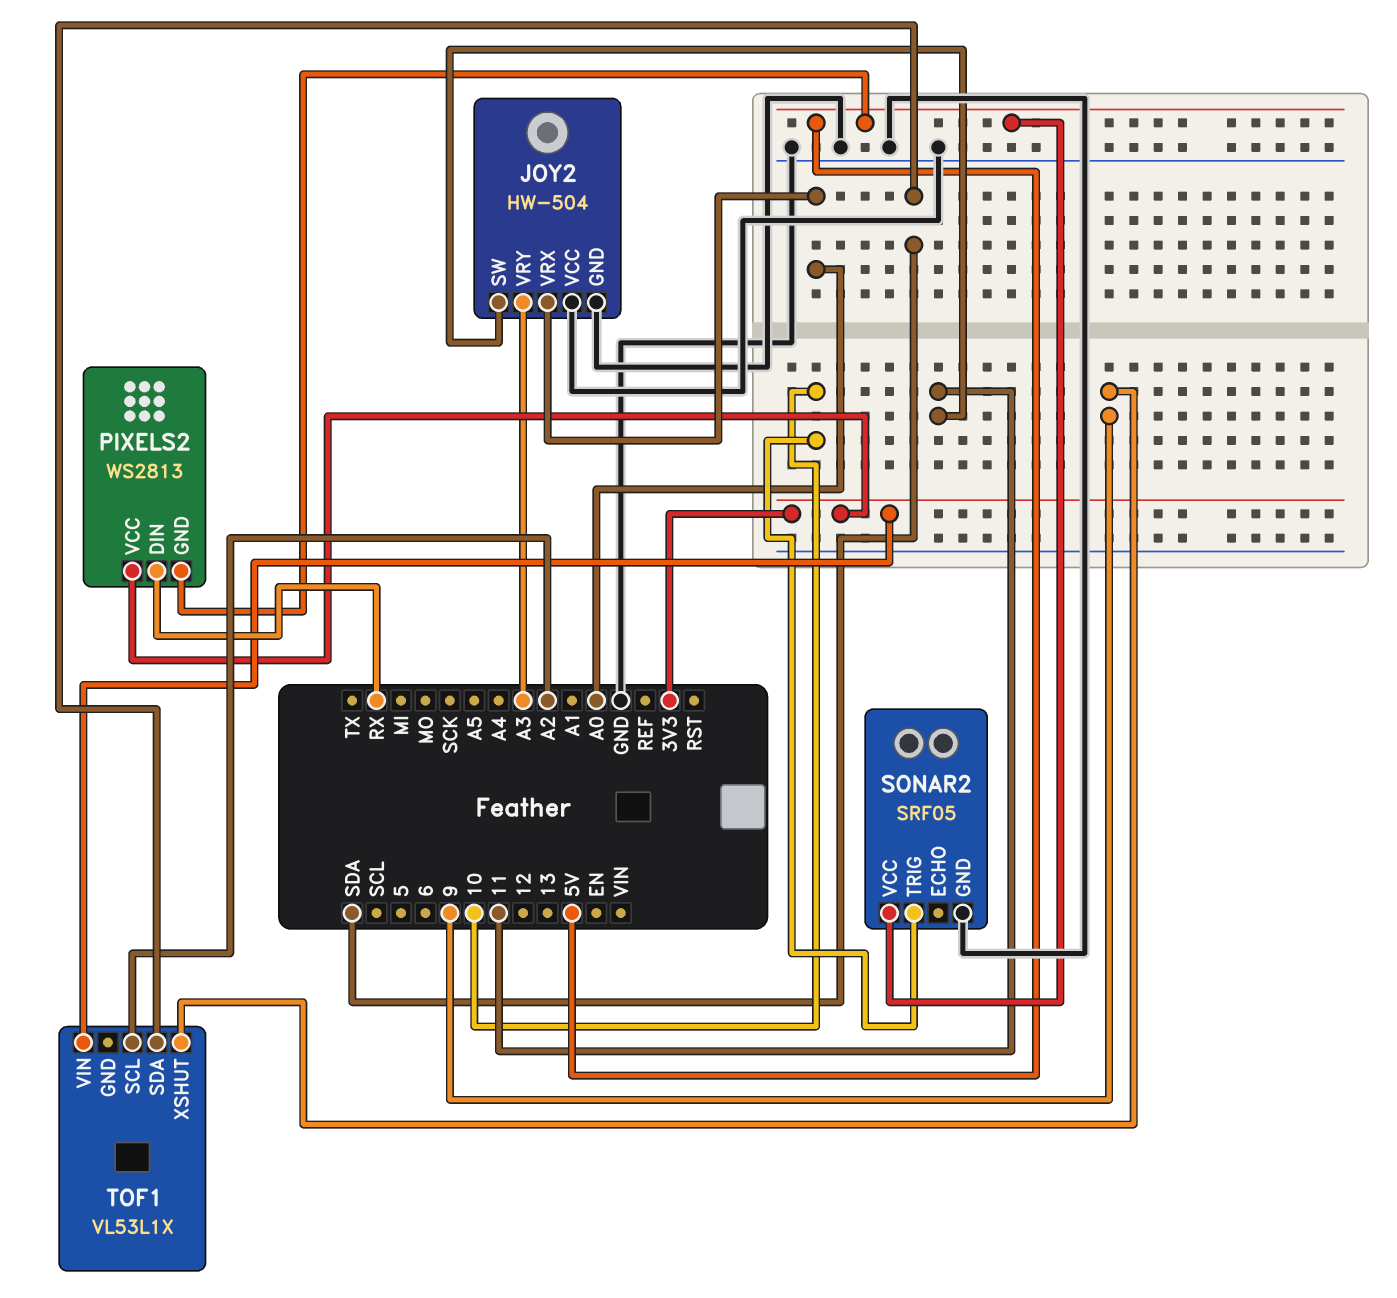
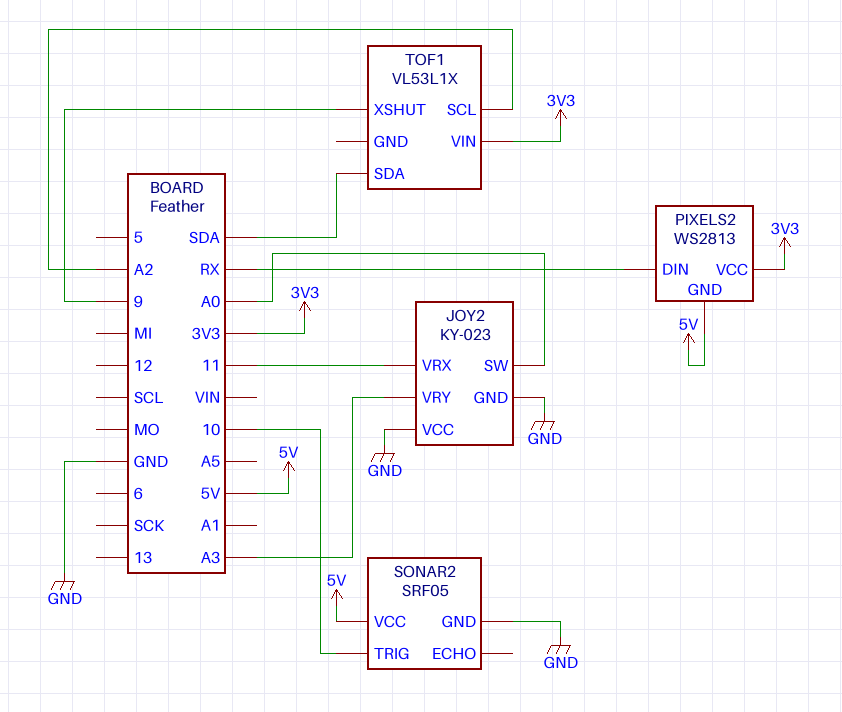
JOY2: HW-504 -> KY-023
JOY2 pin SW: 11 -> A0
JOY2 pin VRX: A0 -> 11

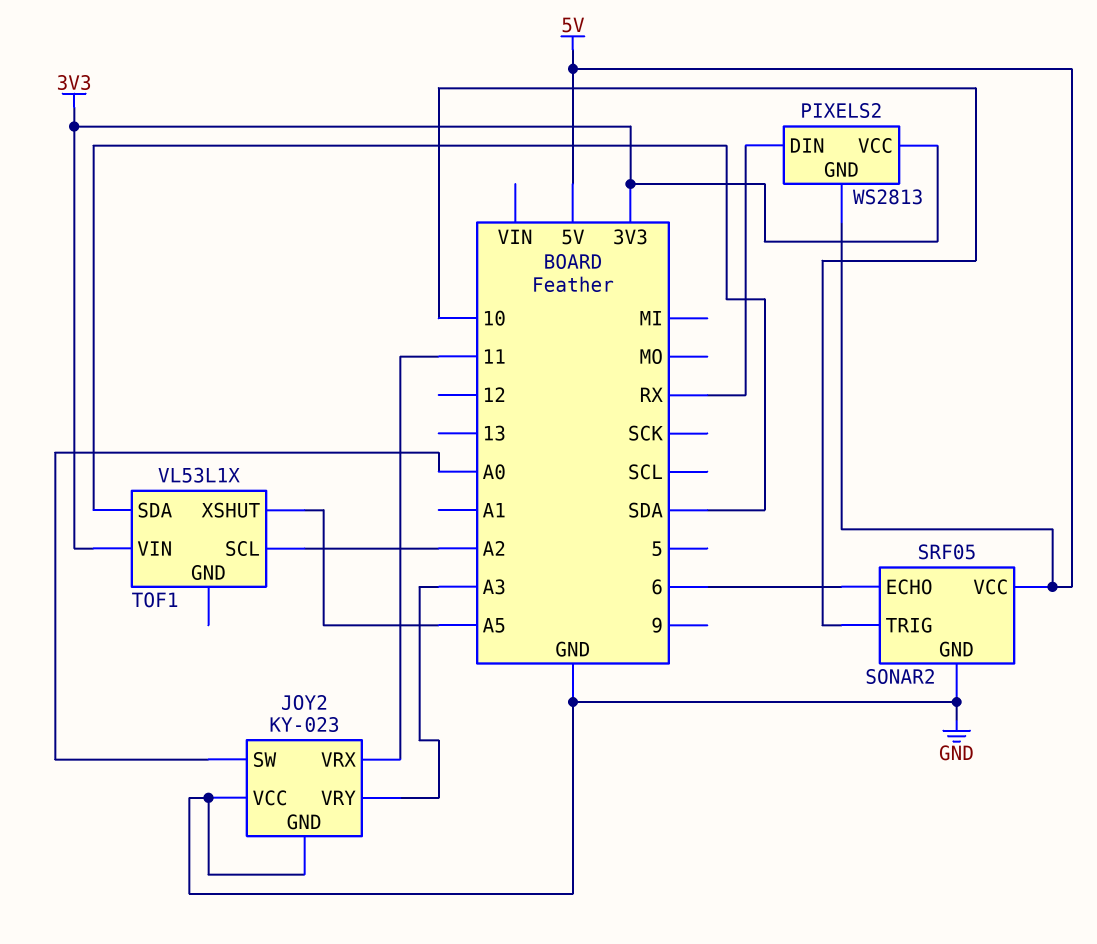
SONAR2 pin ECHO: none -> 6
TOF1 pin XSHUT: 9 -> A5

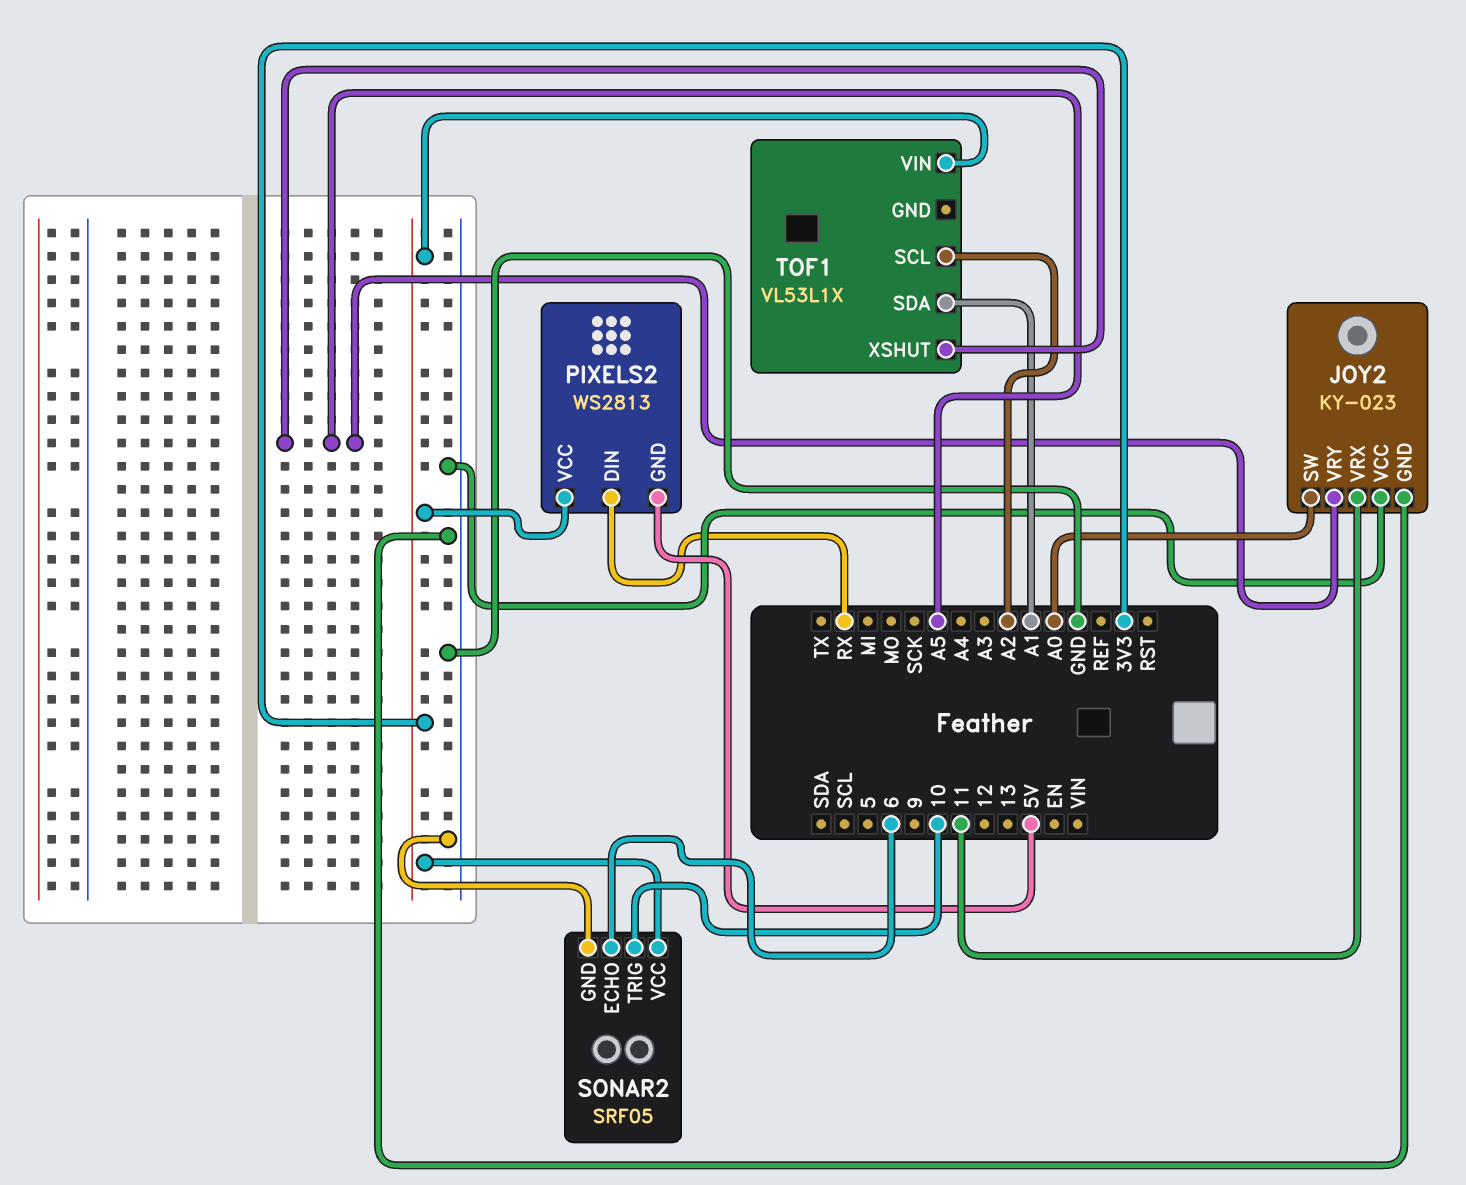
JOY2 pin VRY: A3 -> A5
SONAR2 pin VCC: 5V -> 3V3
TOF1 pin SDA: SDA -> A1

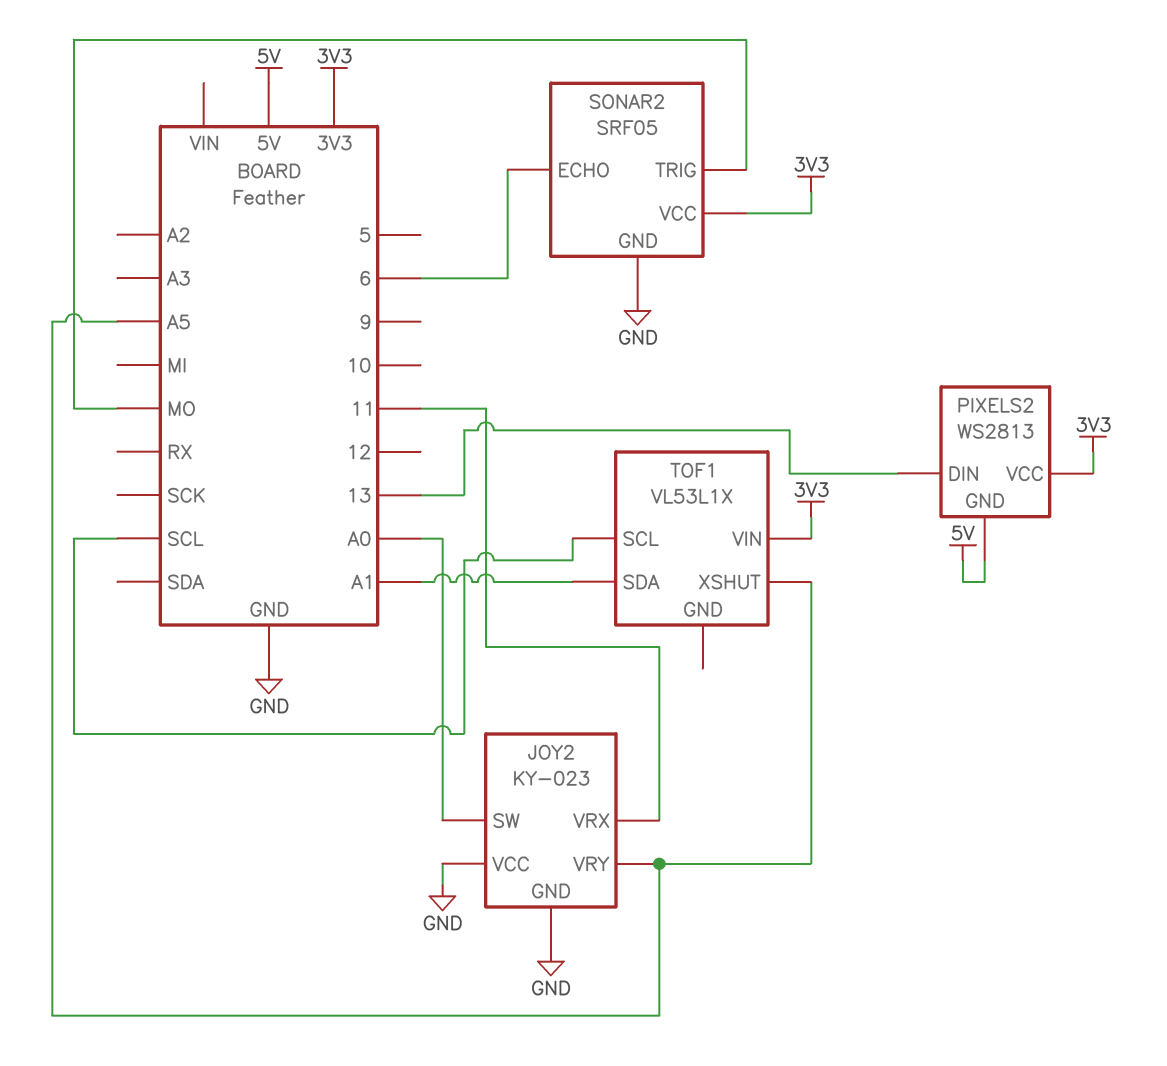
PIXELS2 pin DIN: RX -> 13
SONAR2 pin TRIG: 10 -> MO
TOF1 pin SCL: A2 -> SCL

